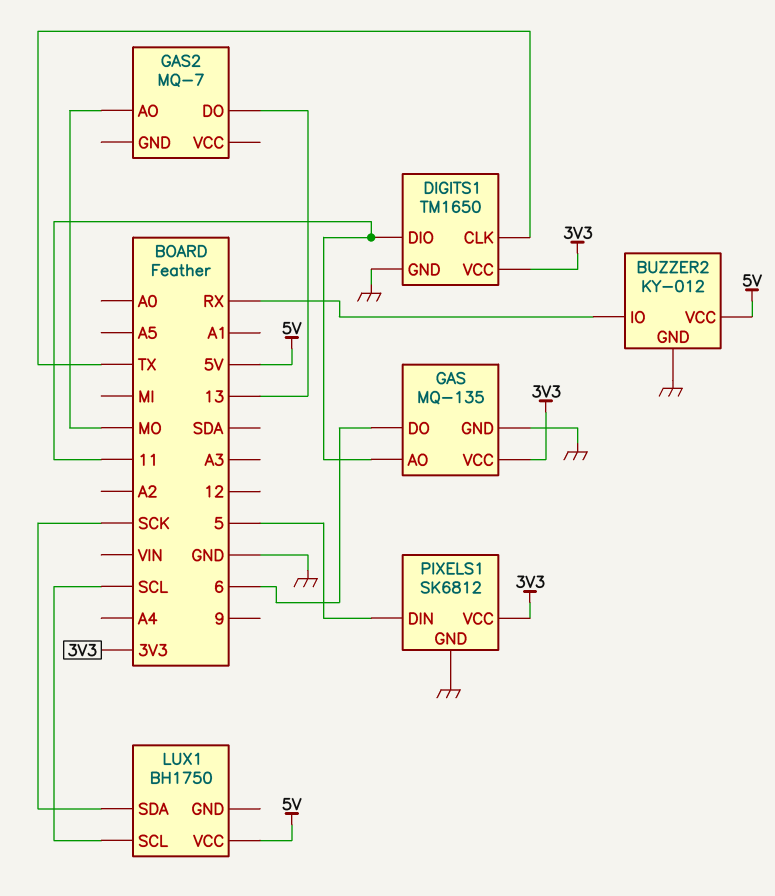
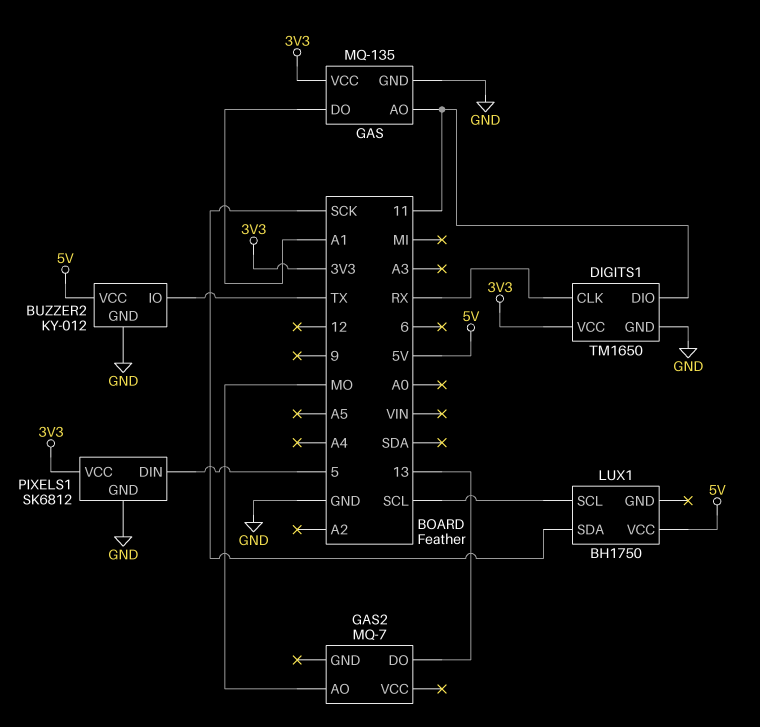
BUZZER2 pin IO: RX -> TX
DIGITS1 pin CLK: TX -> RX
GAS pin DO: 6 -> A1

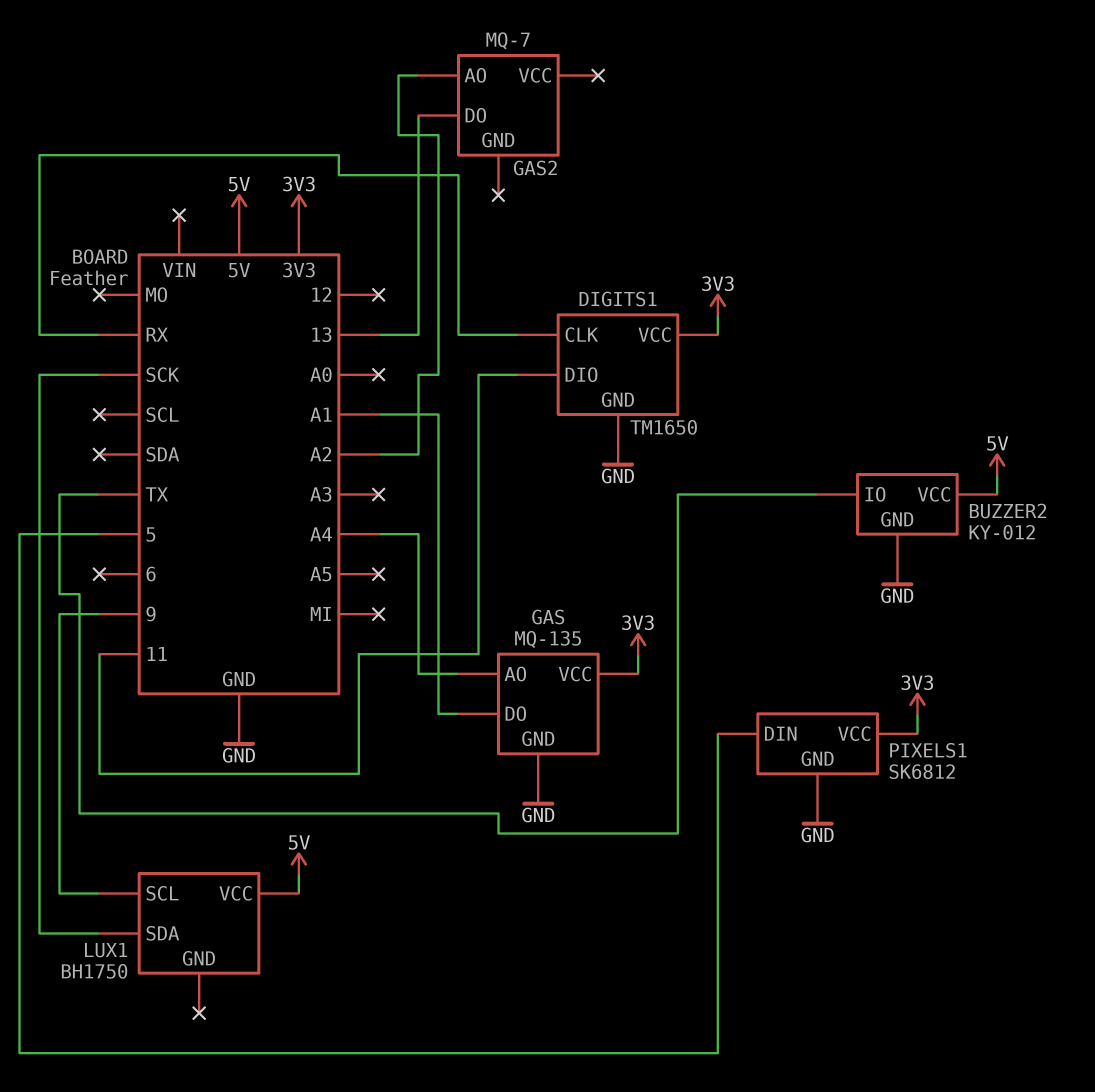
GAS pin AO: 11 -> A4
GAS2 pin AO: MO -> A2
LUX1 pin SCL: SCL -> 9

